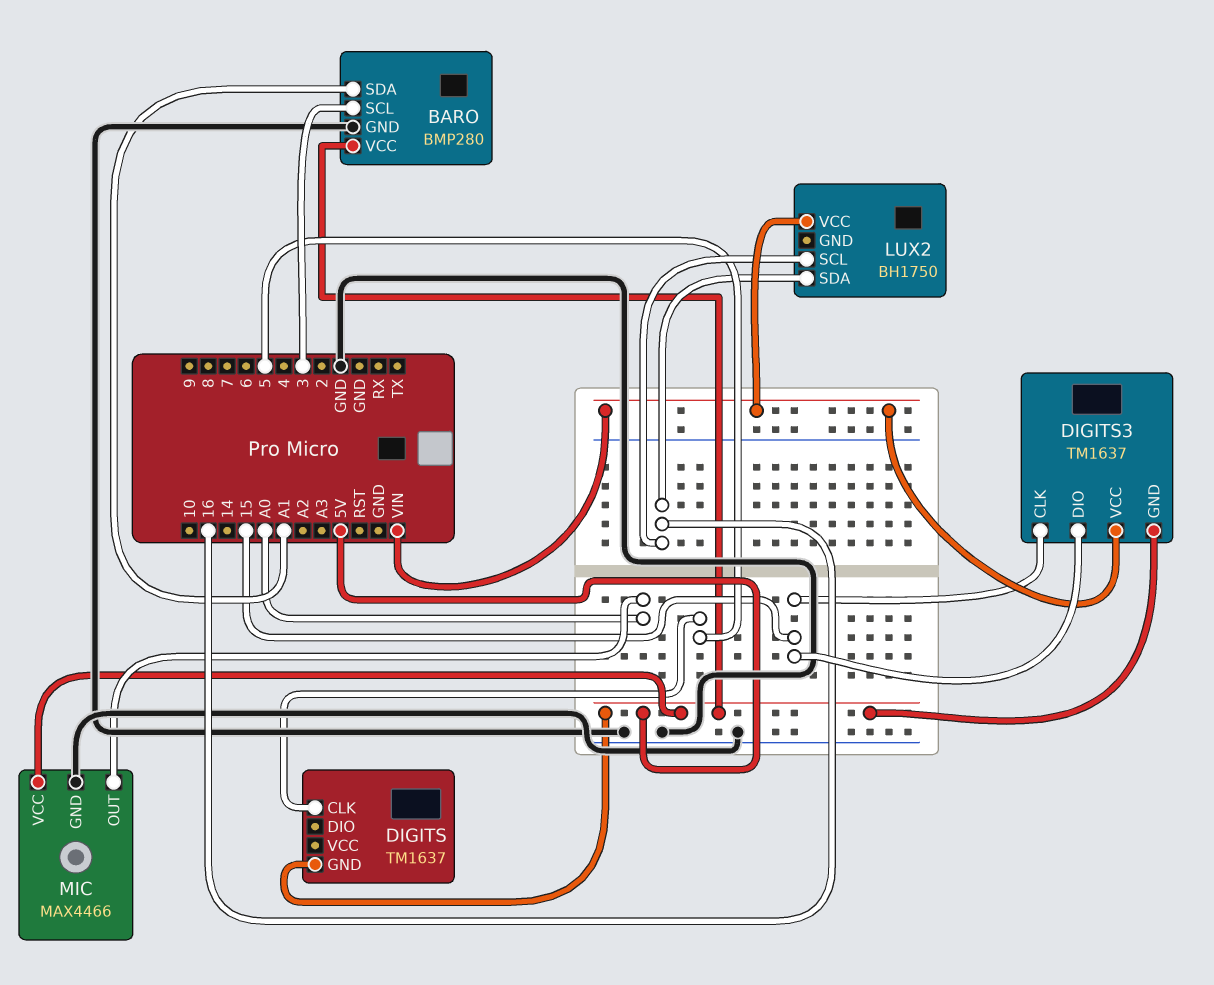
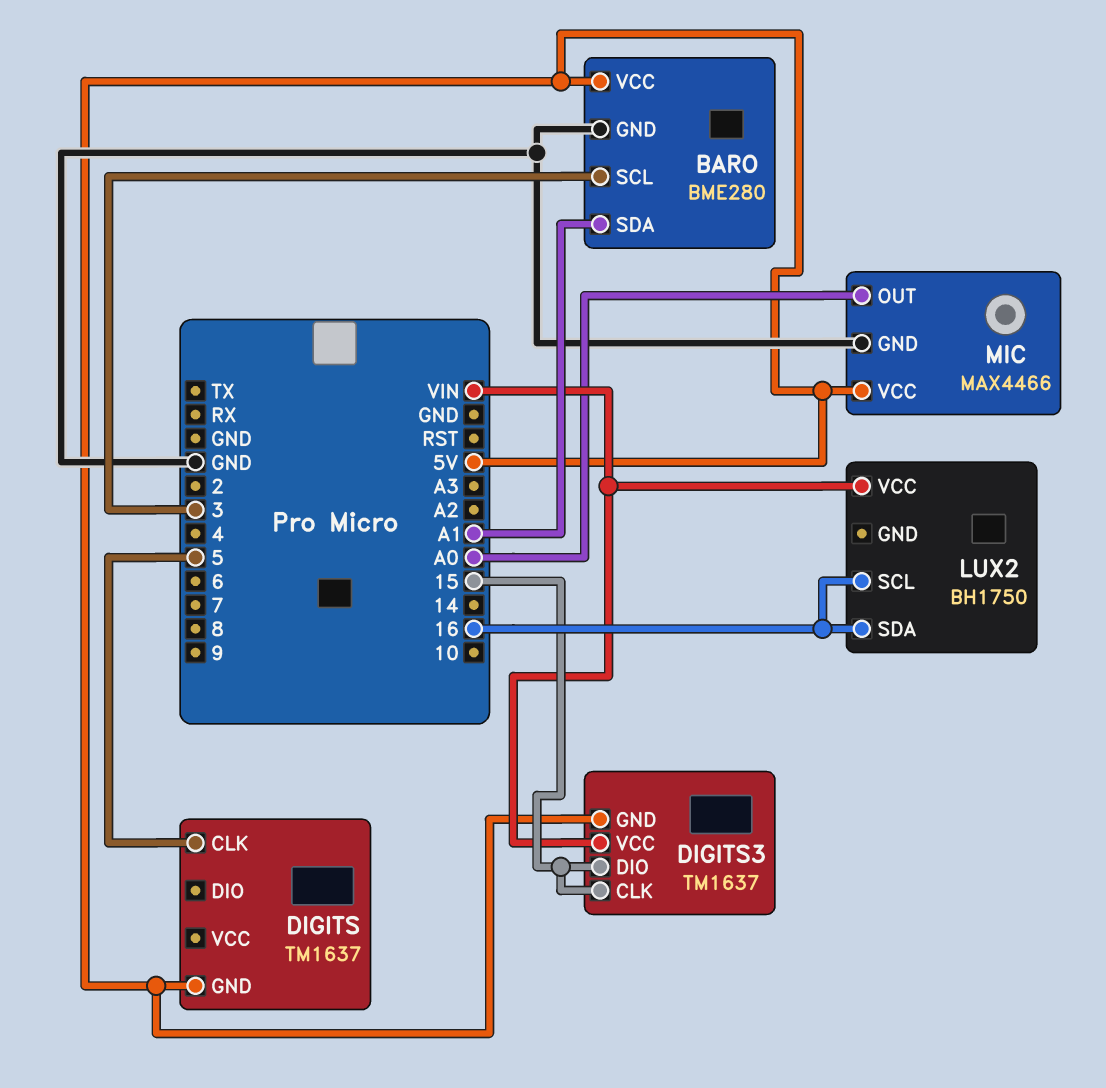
BARO: BMP280 -> BME280

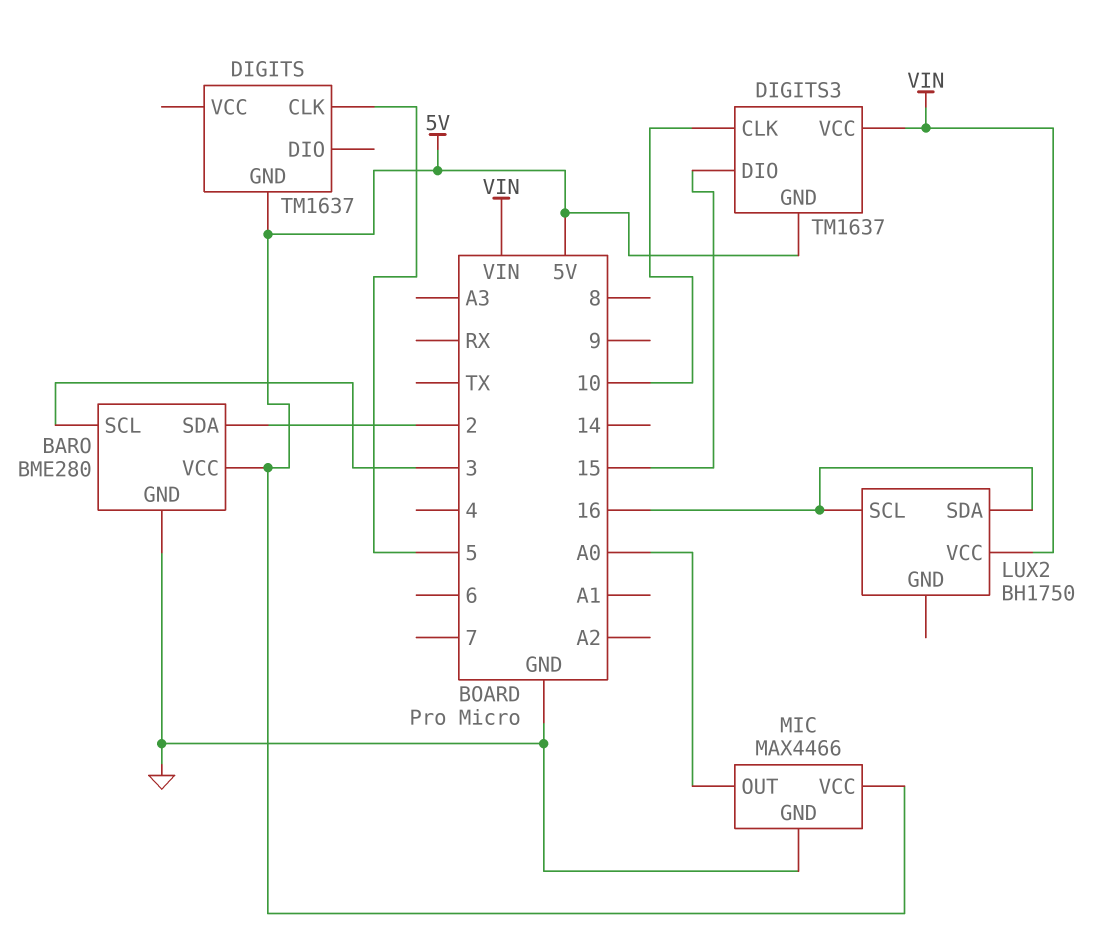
BARO pin SDA: A1 -> 2
DIGITS3 pin CLK: 15 -> 10

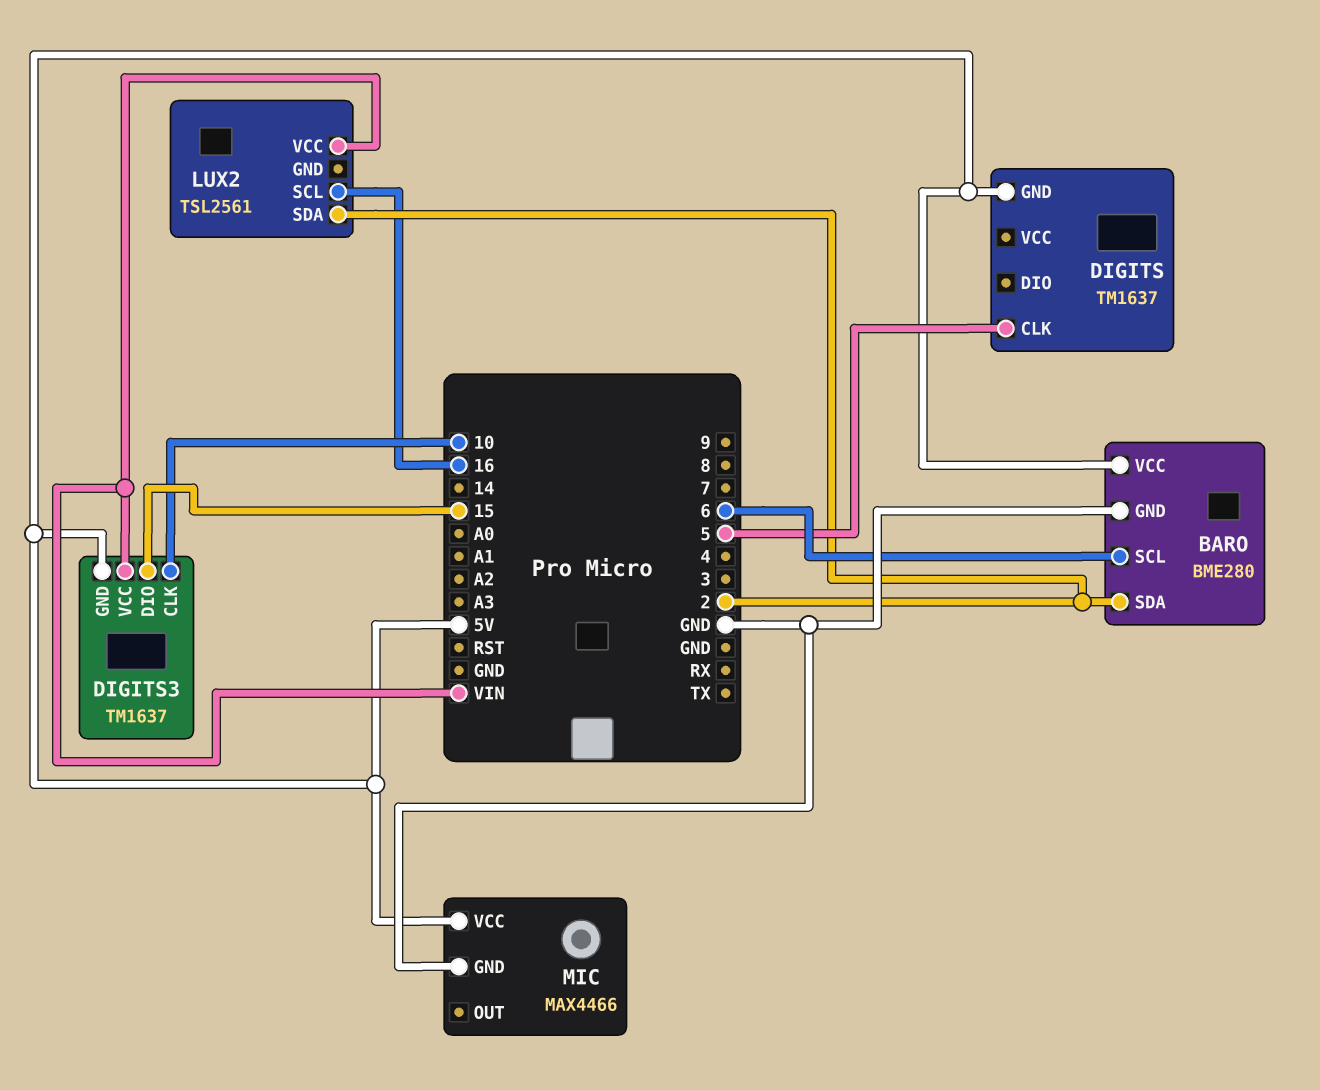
BARO pin SCL: 3 -> 6
LUX2: BH1750 -> TSL2561
LUX2 pin SDA: 16 -> 2
MIC pin OUT: A0 -> none

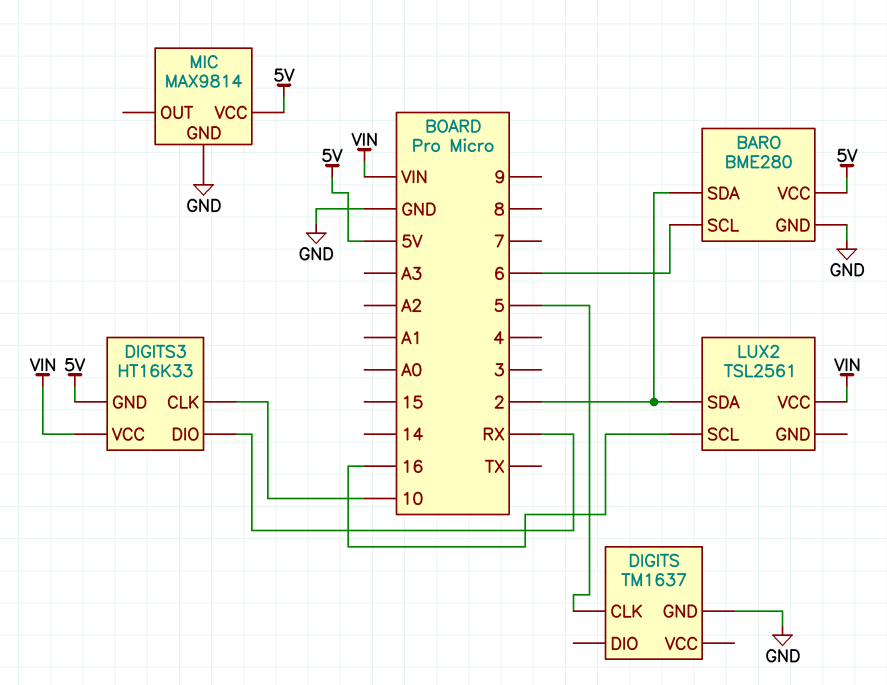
DIGITS pin GND: 5V -> GND
DIGITS3: TM1637 -> HT16K33
DIGITS3 pin DIO: 15 -> RX
MIC: MAX4466 -> MAX9814

